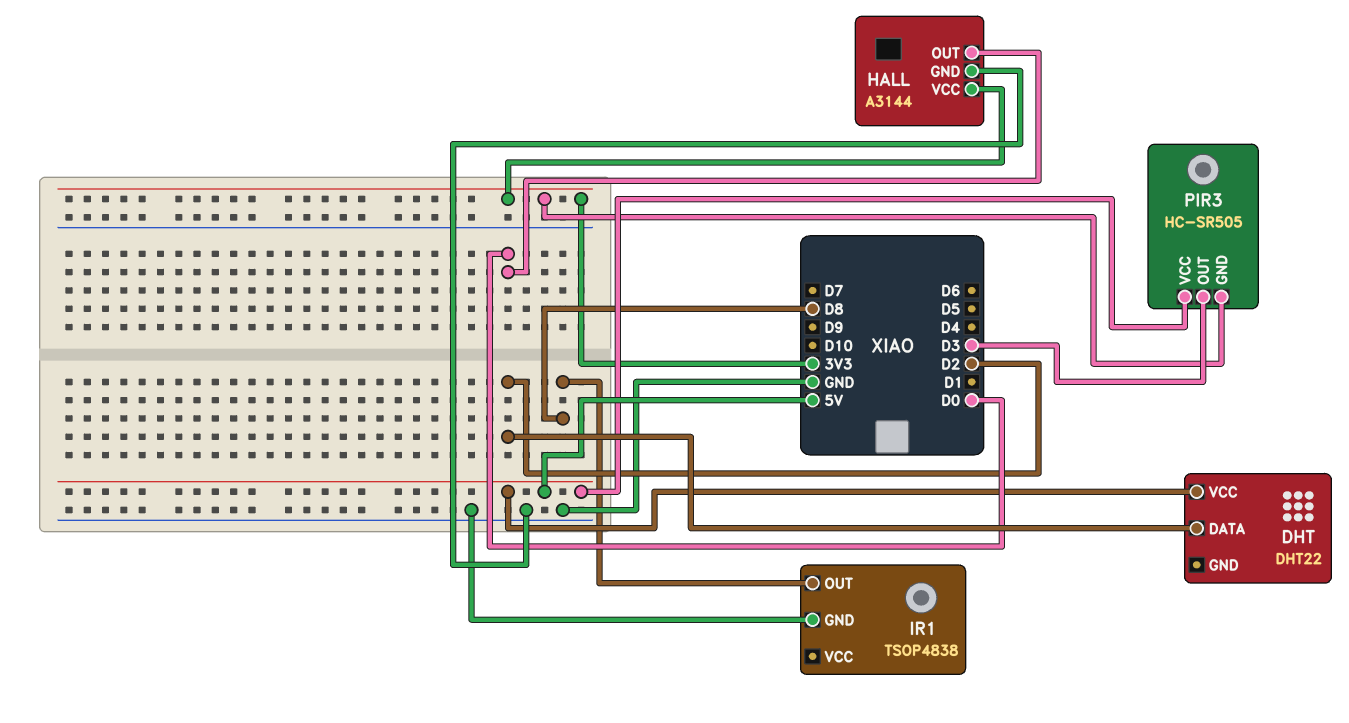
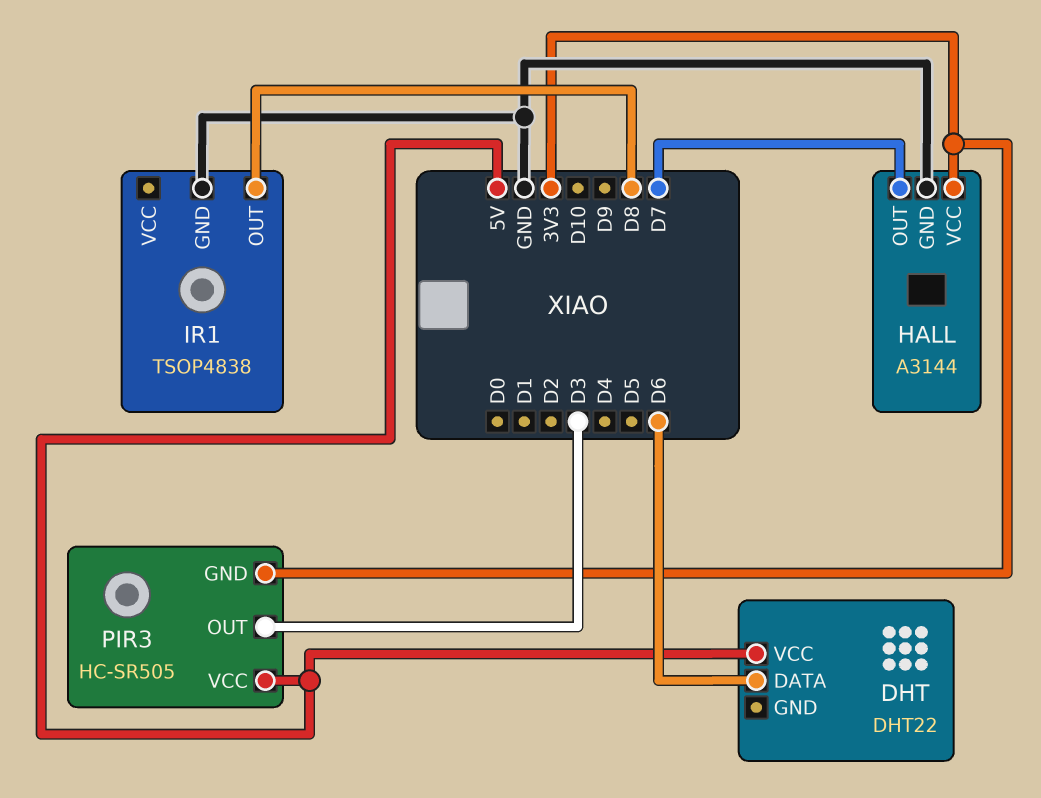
DHT pin DATA: D2 -> D6
HALL pin OUT: D0 -> D7

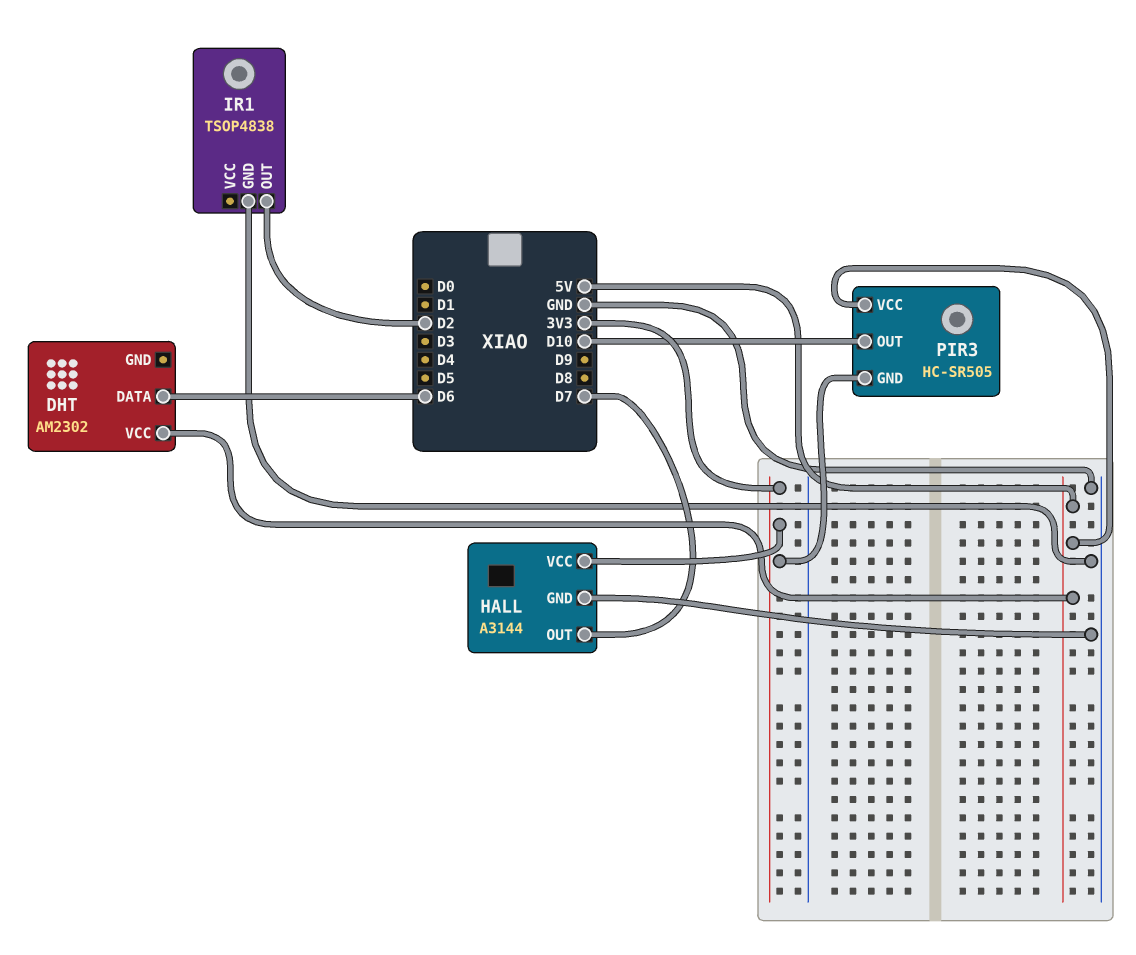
DHT: DHT22 -> AM2302
IR1 pin OUT: D8 -> D2
PIR3 pin OUT: D3 -> D10

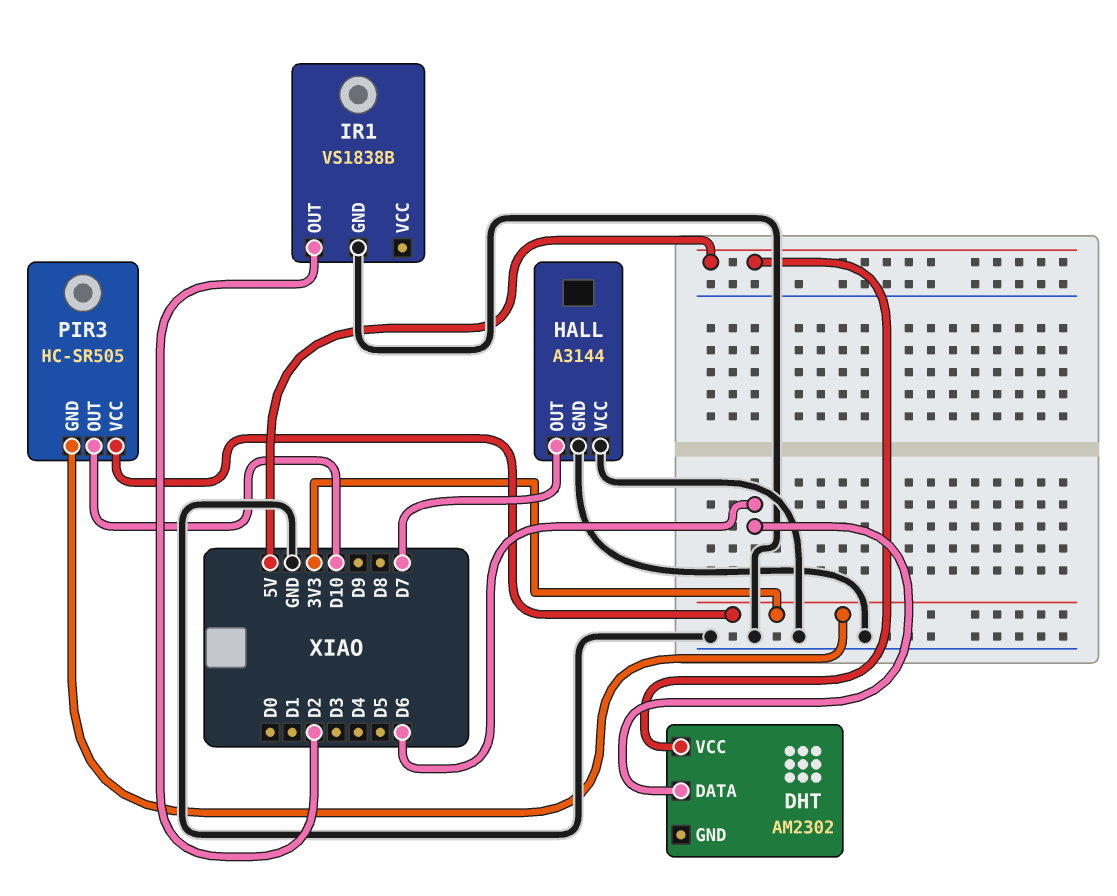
HALL pin VCC: 3V3 -> GND
IR1: TSOP4838 -> VS1838B
PIR3 pin VCC: 5V -> 3V3

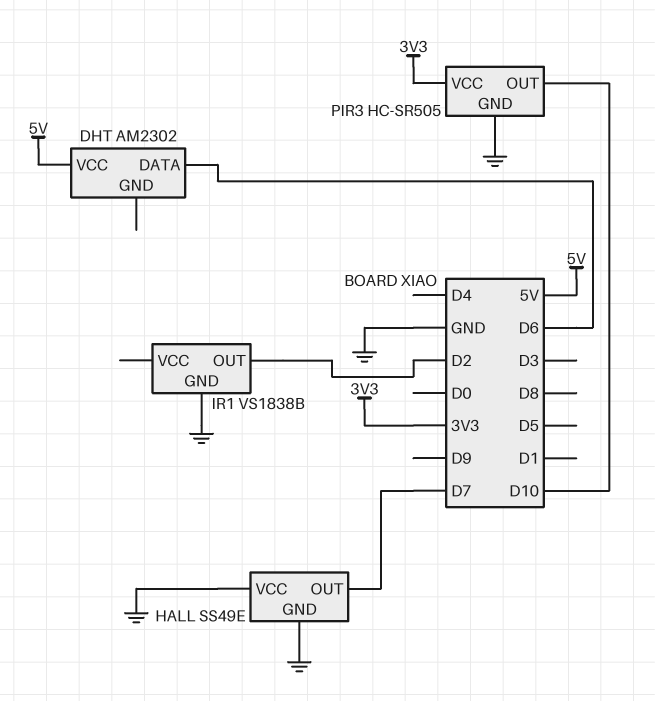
HALL: A3144 -> SS49E
PIR3 pin GND: 3V3 -> GND

